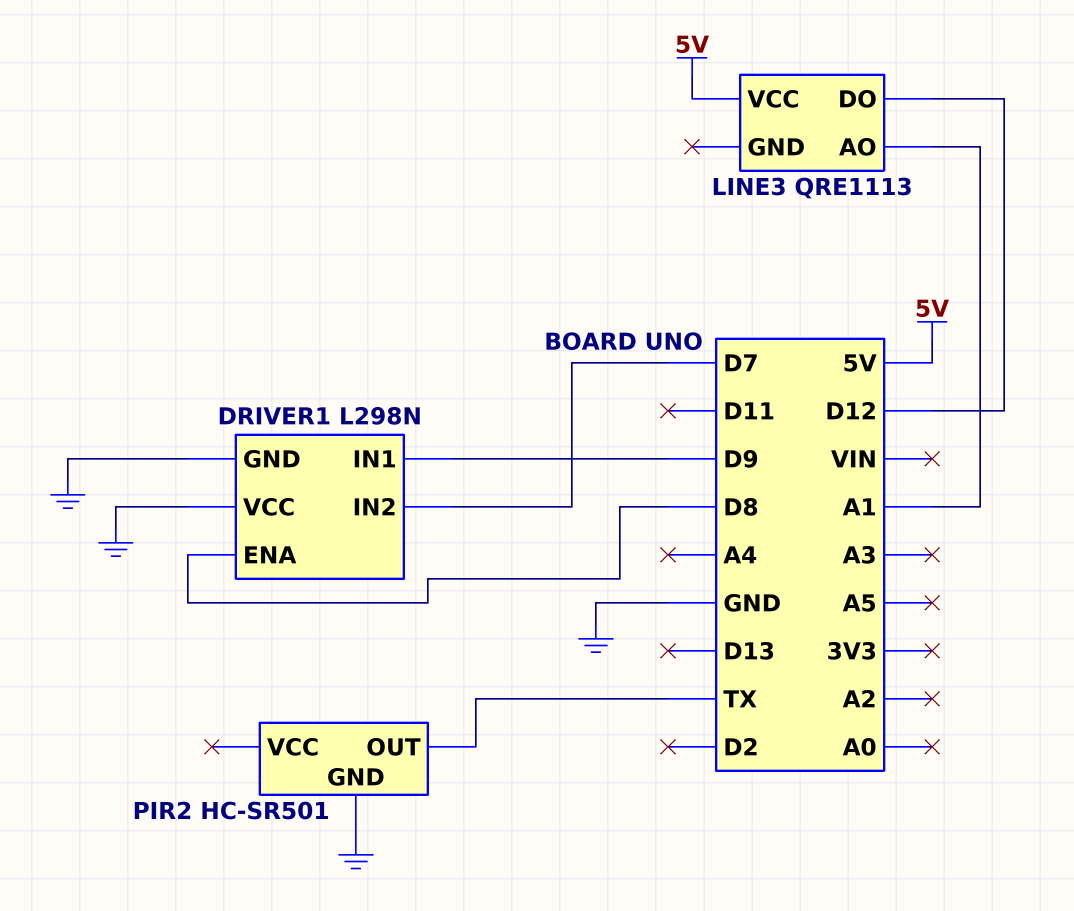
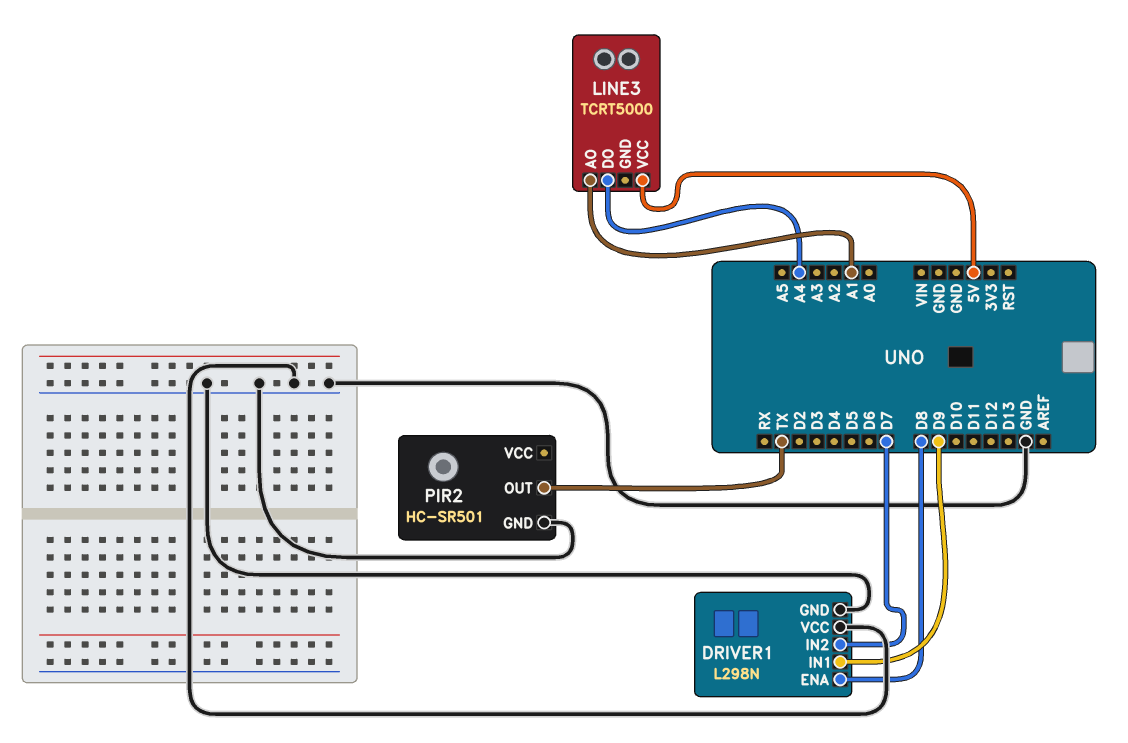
LINE3: QRE1113 -> TCRT5000
LINE3 pin DO: D12 -> A4

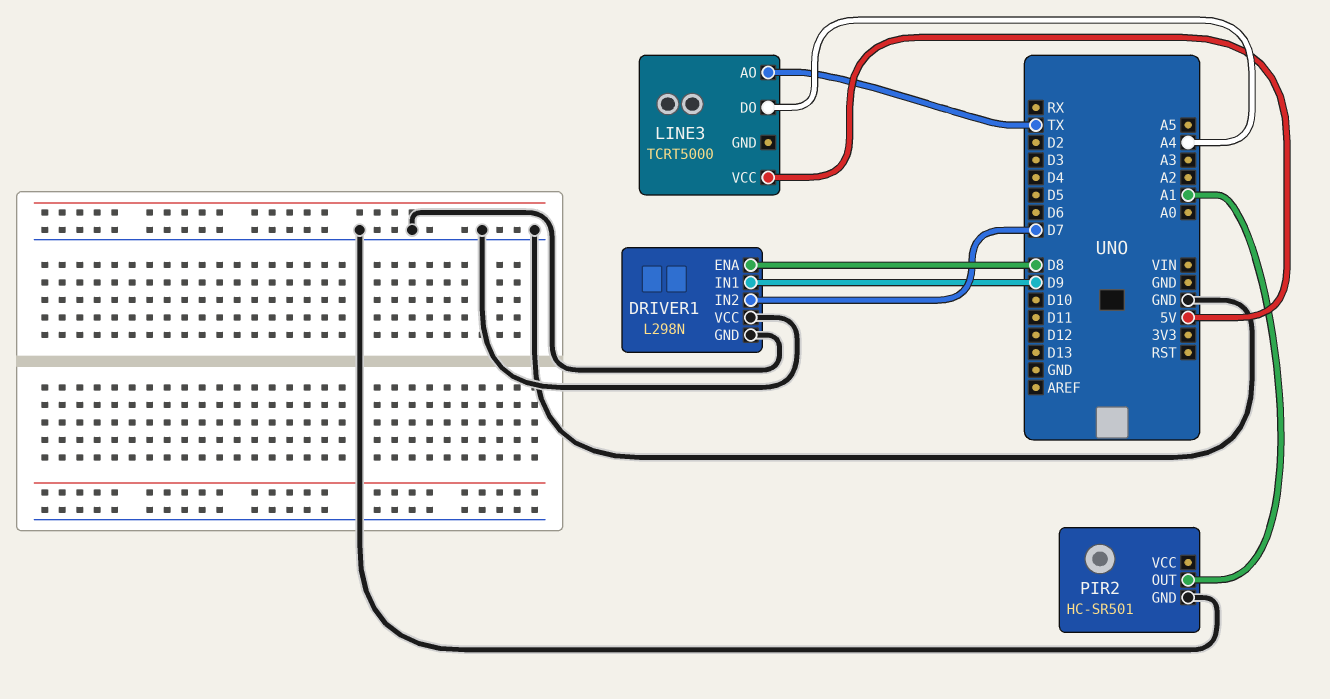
LINE3 pin AO: A1 -> TX
PIR2 pin OUT: TX -> A1

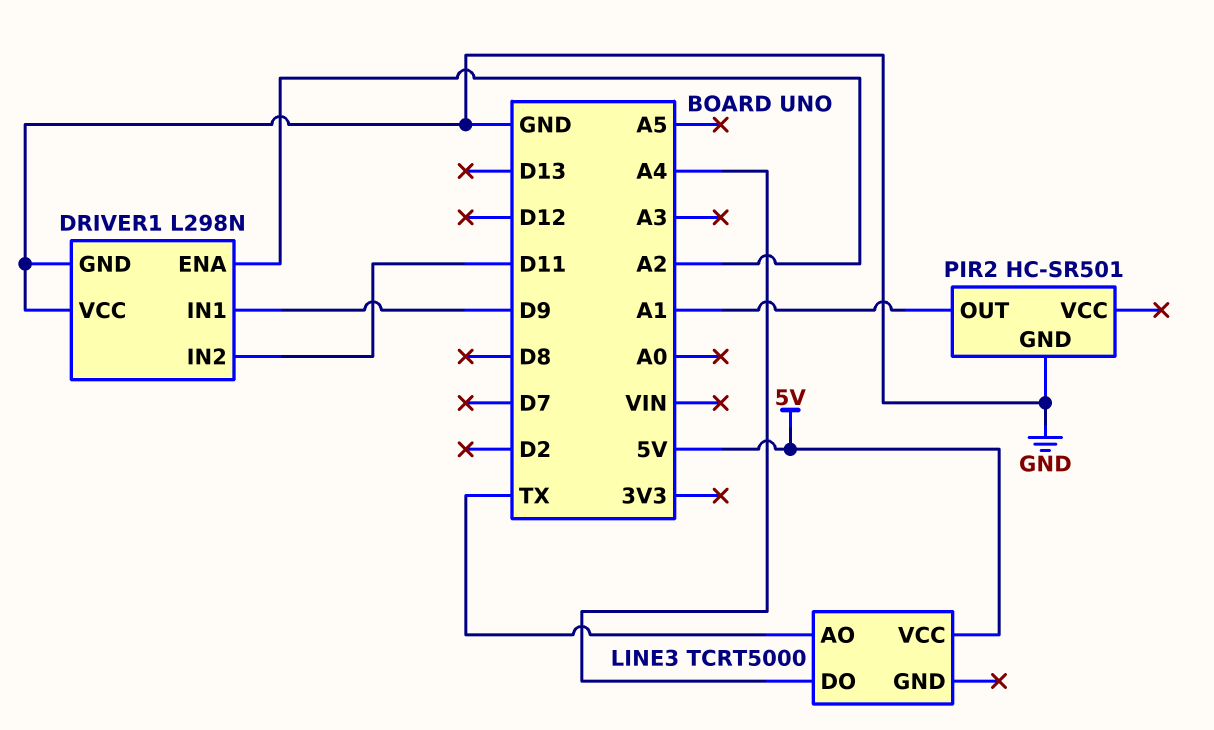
DRIVER1 pin ENA: D8 -> A2
DRIVER1 pin IN2: D7 -> D11

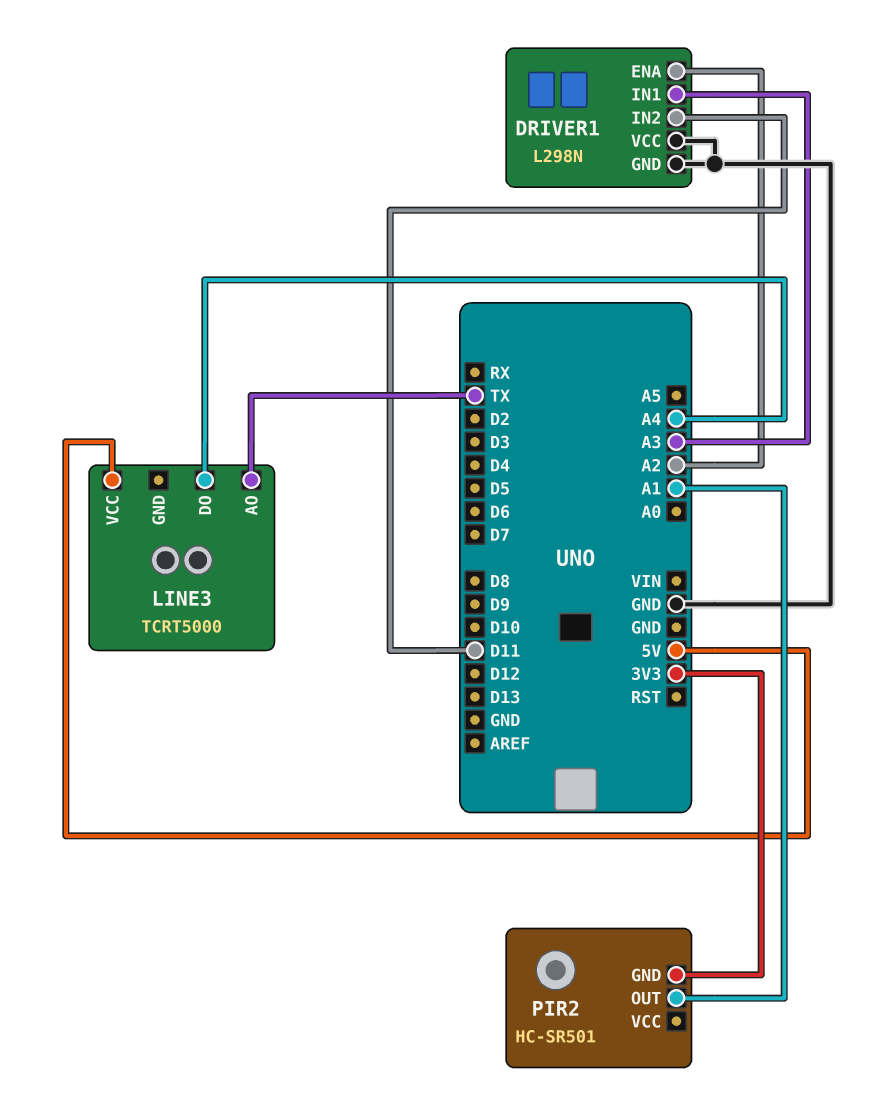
DRIVER1 pin IN1: D9 -> A3
PIR2 pin GND: GND -> 3V3

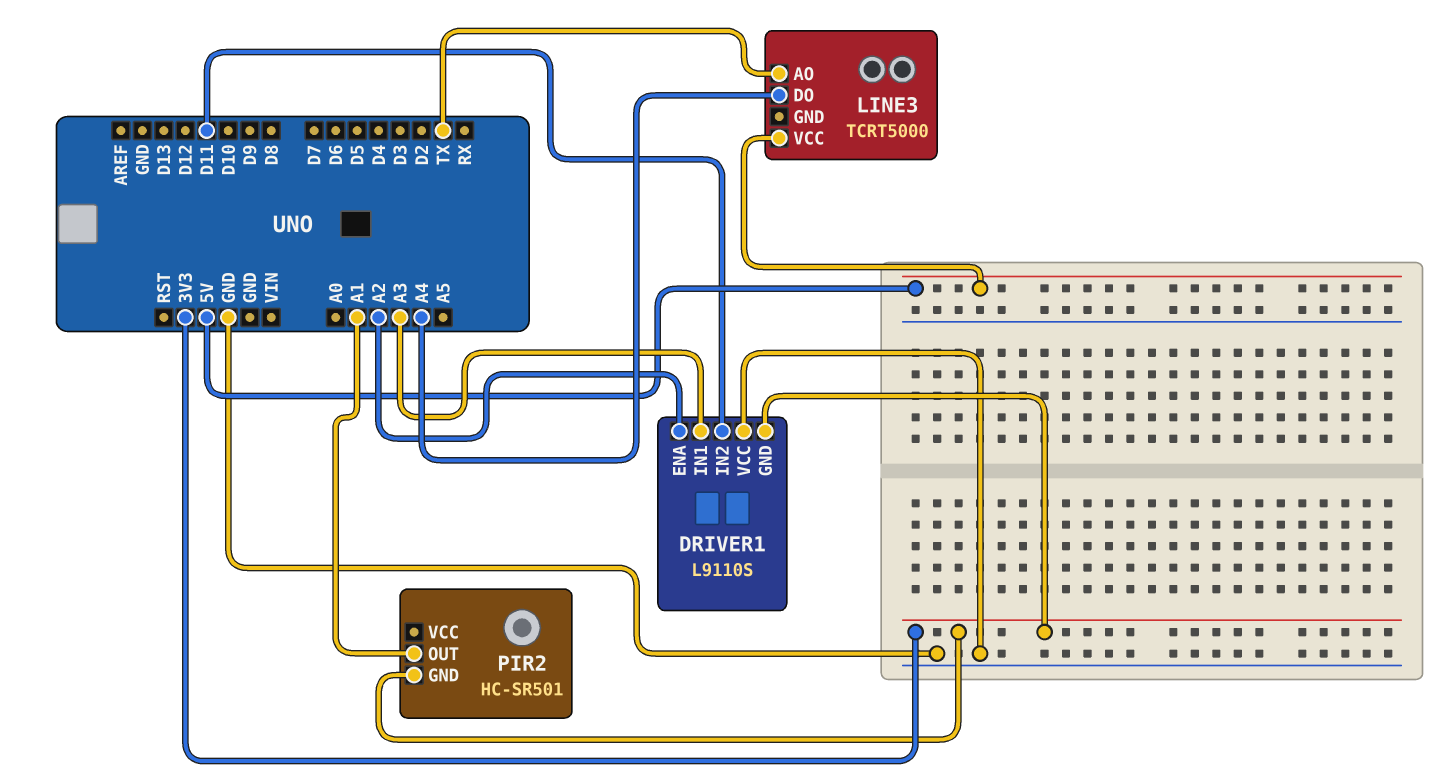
DRIVER1: L298N -> L9110S
DRIVER1 pin GND: GND -> 3V3

